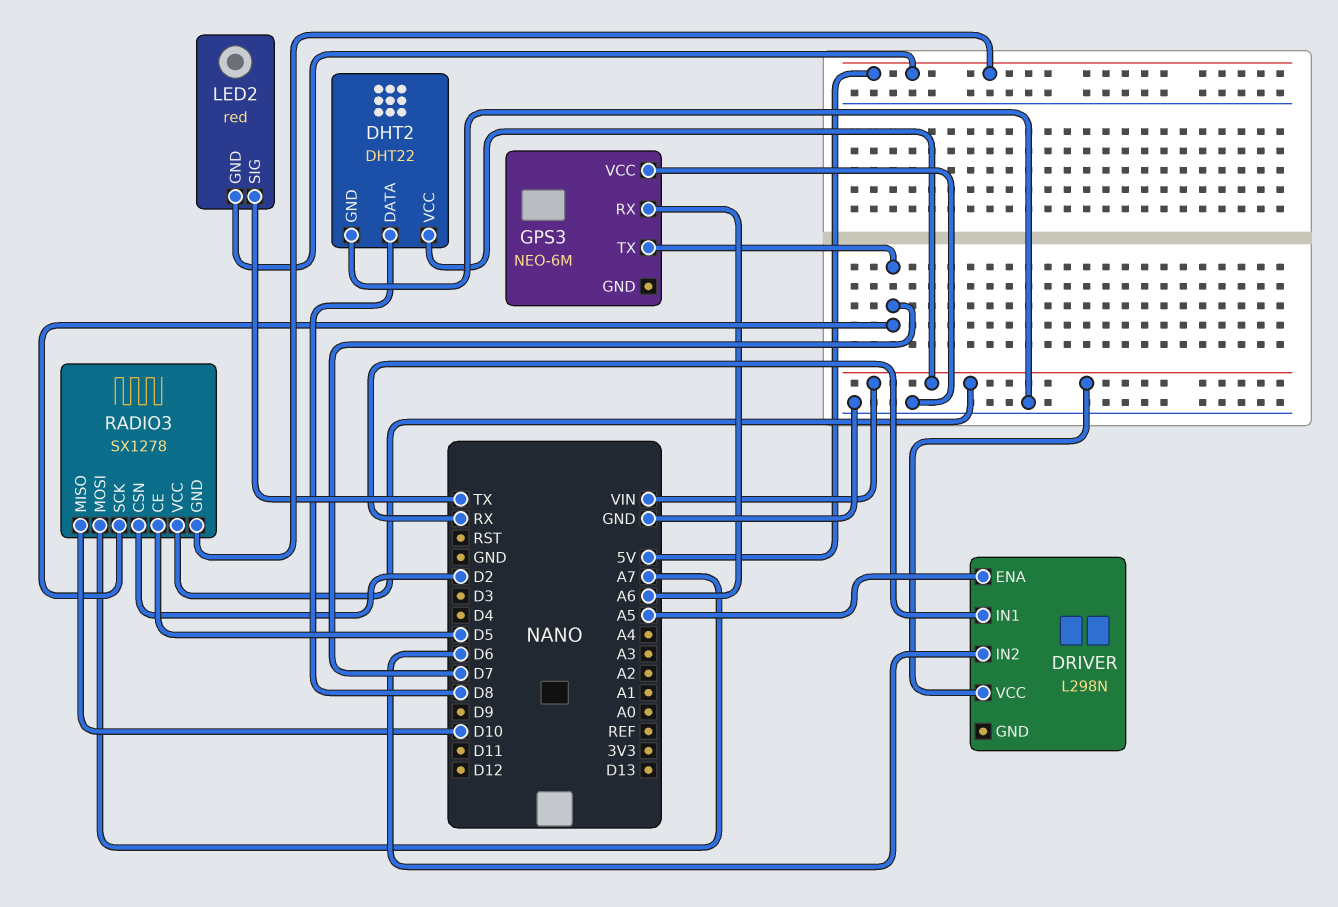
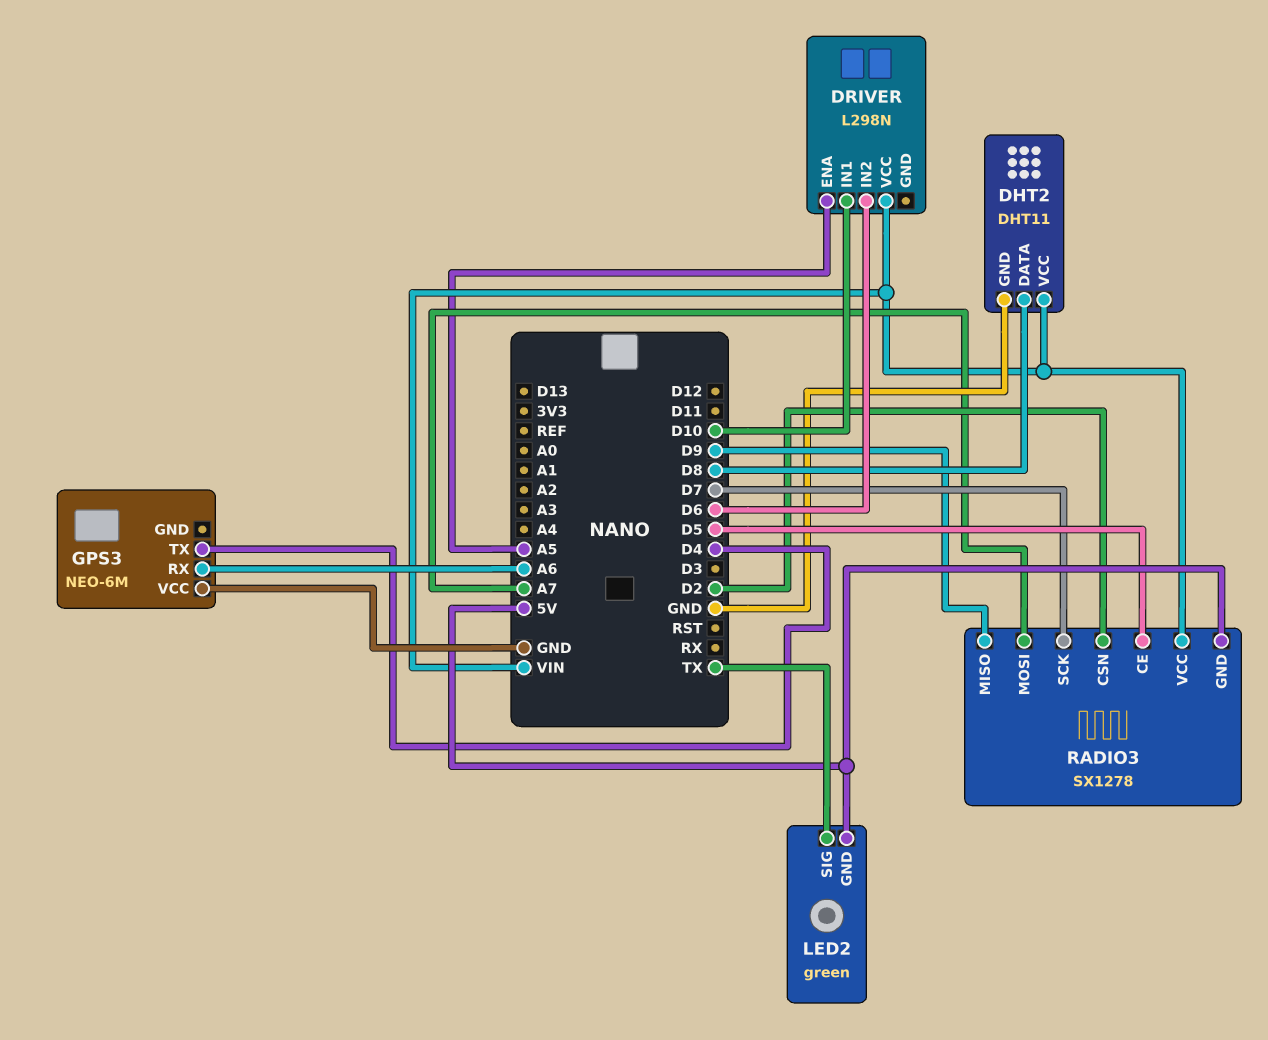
DHT2: DHT22 -> DHT11
DRIVER pin IN1: RX -> D10
GPS3 pin TX: D7 -> D4
LED2: red -> green
RADIO3 pin MISO: D10 -> D9

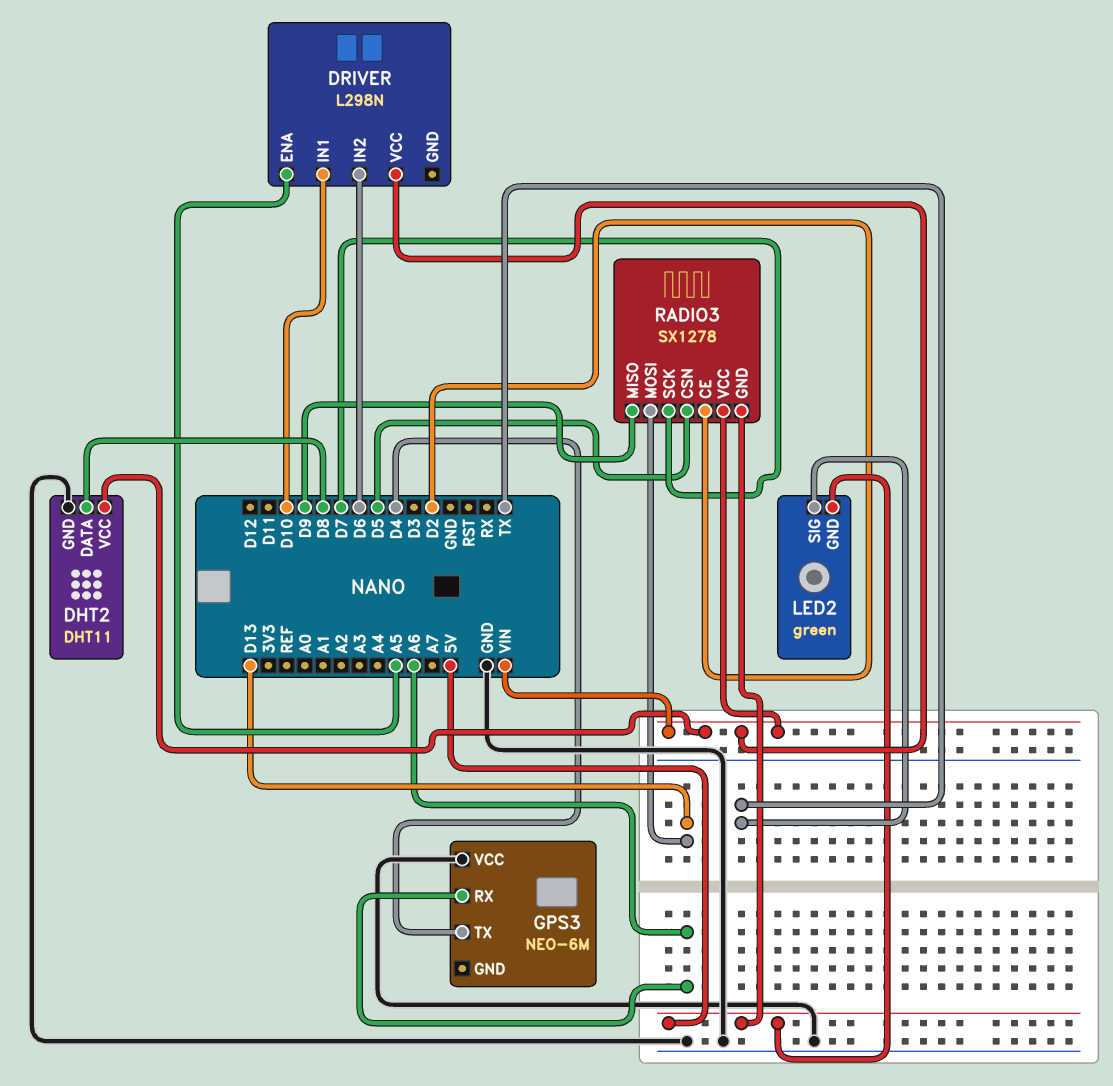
RADIO3 pin CE: D5 -> D2
RADIO3 pin CSN: D2 -> D5
RADIO3 pin MOSI: A7 -> D13

